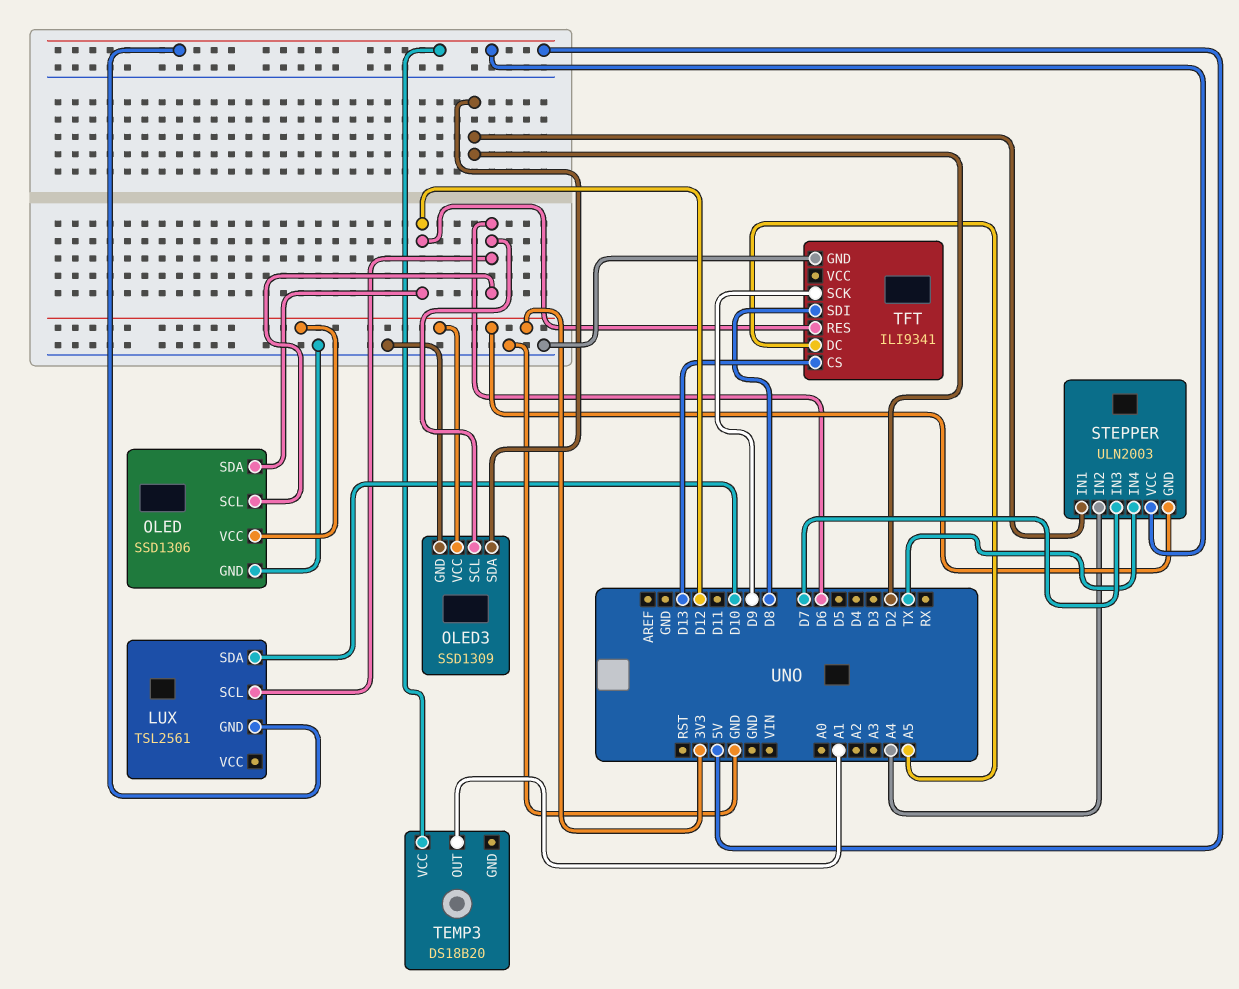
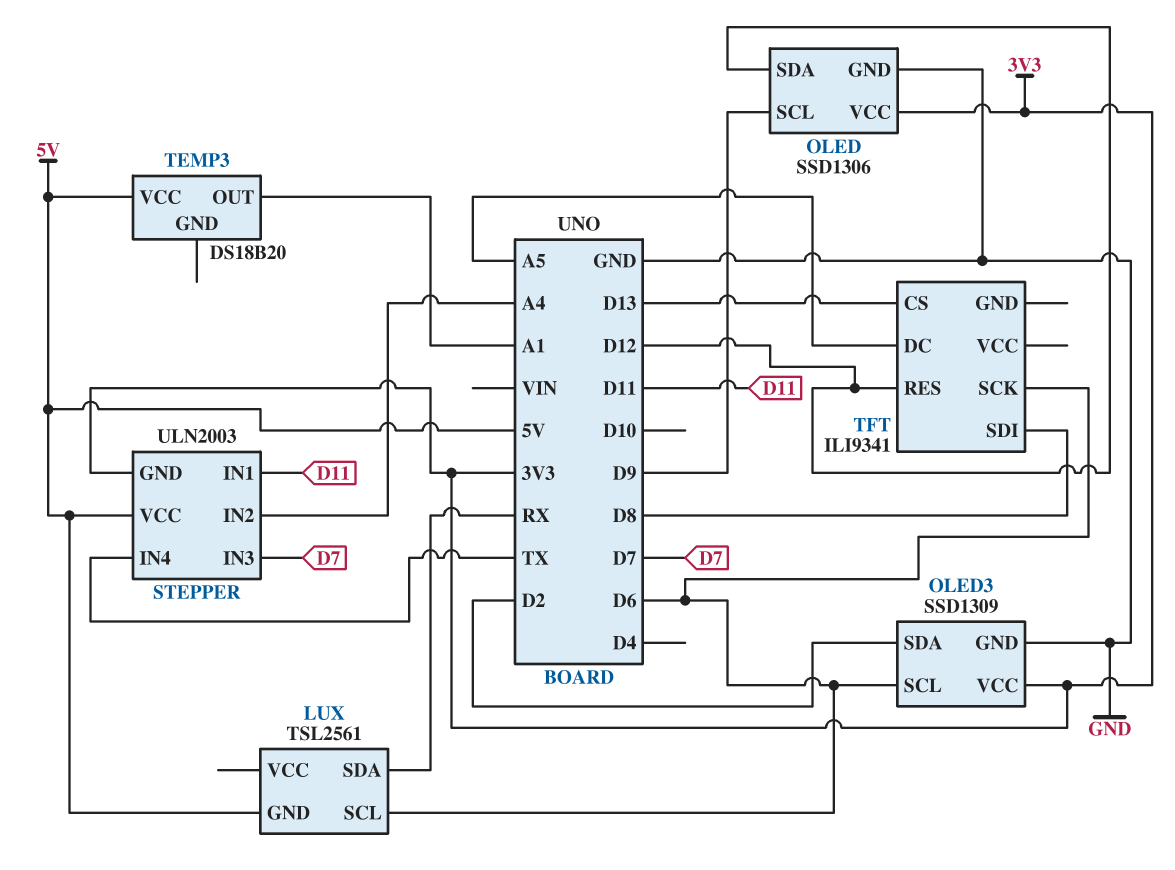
LUX pin SDA: D10 -> RX
OLED pin SCL: D6 -> D9
STEPPER pin IN1: D2 -> D11
TFT pin GND: GND -> none
TFT pin SCK: D9 -> D6

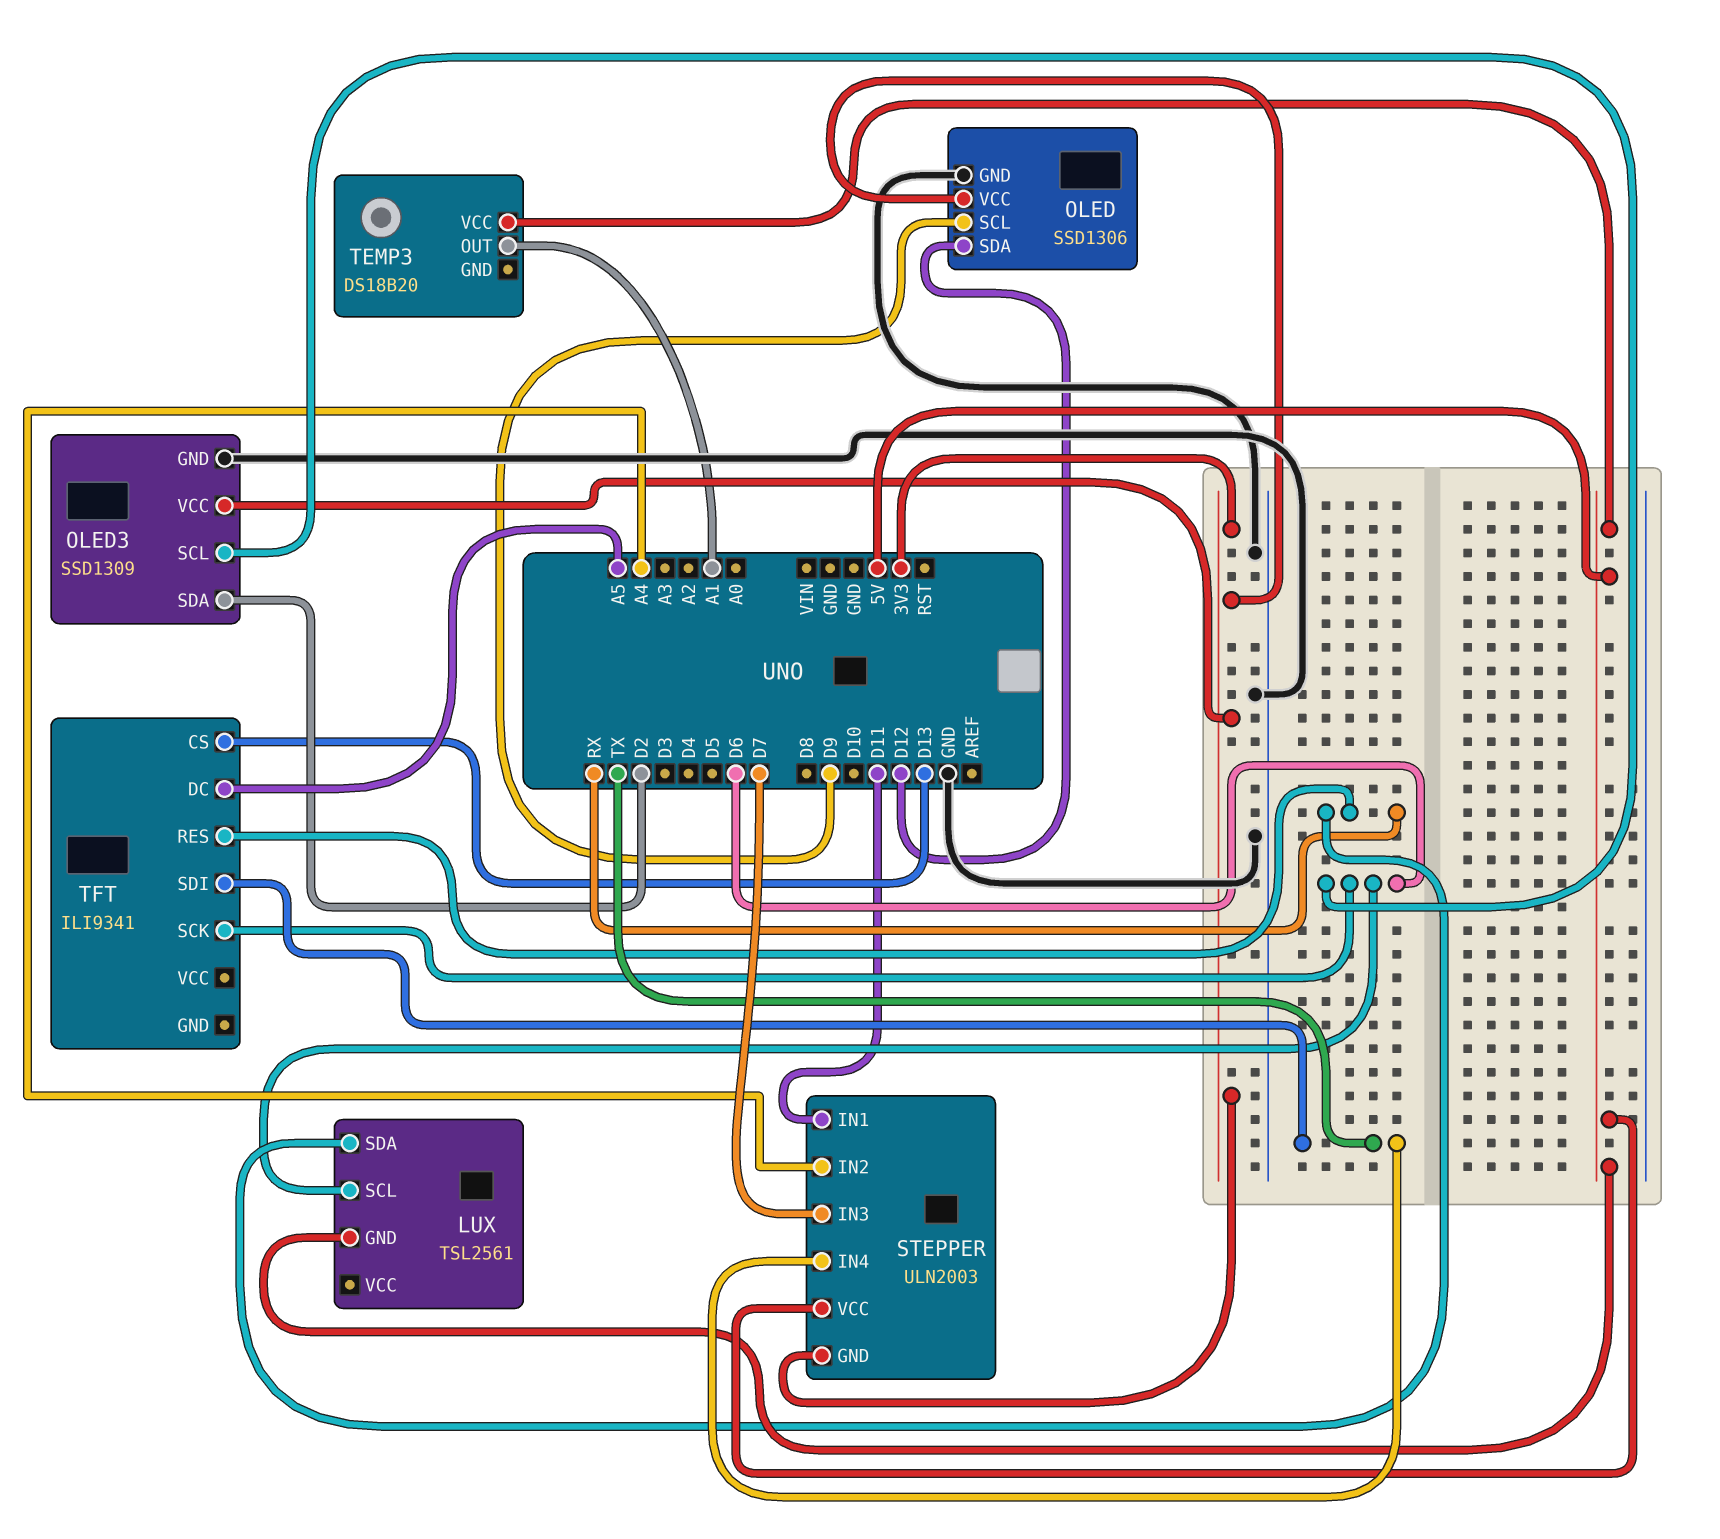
TFT pin RES: D12 -> RX
TFT pin SDI: D8 -> TX

